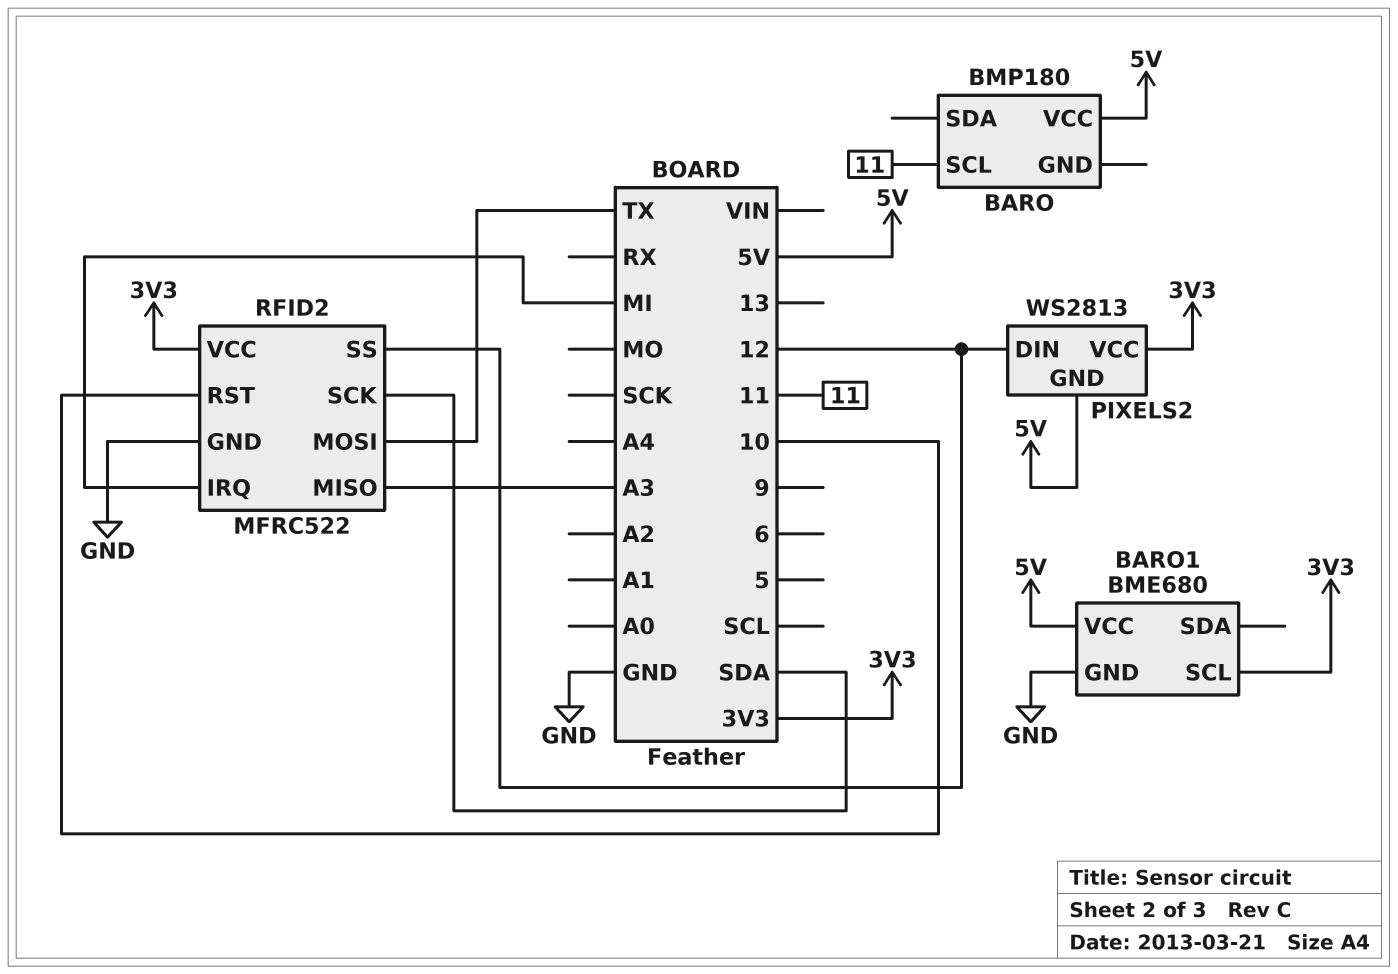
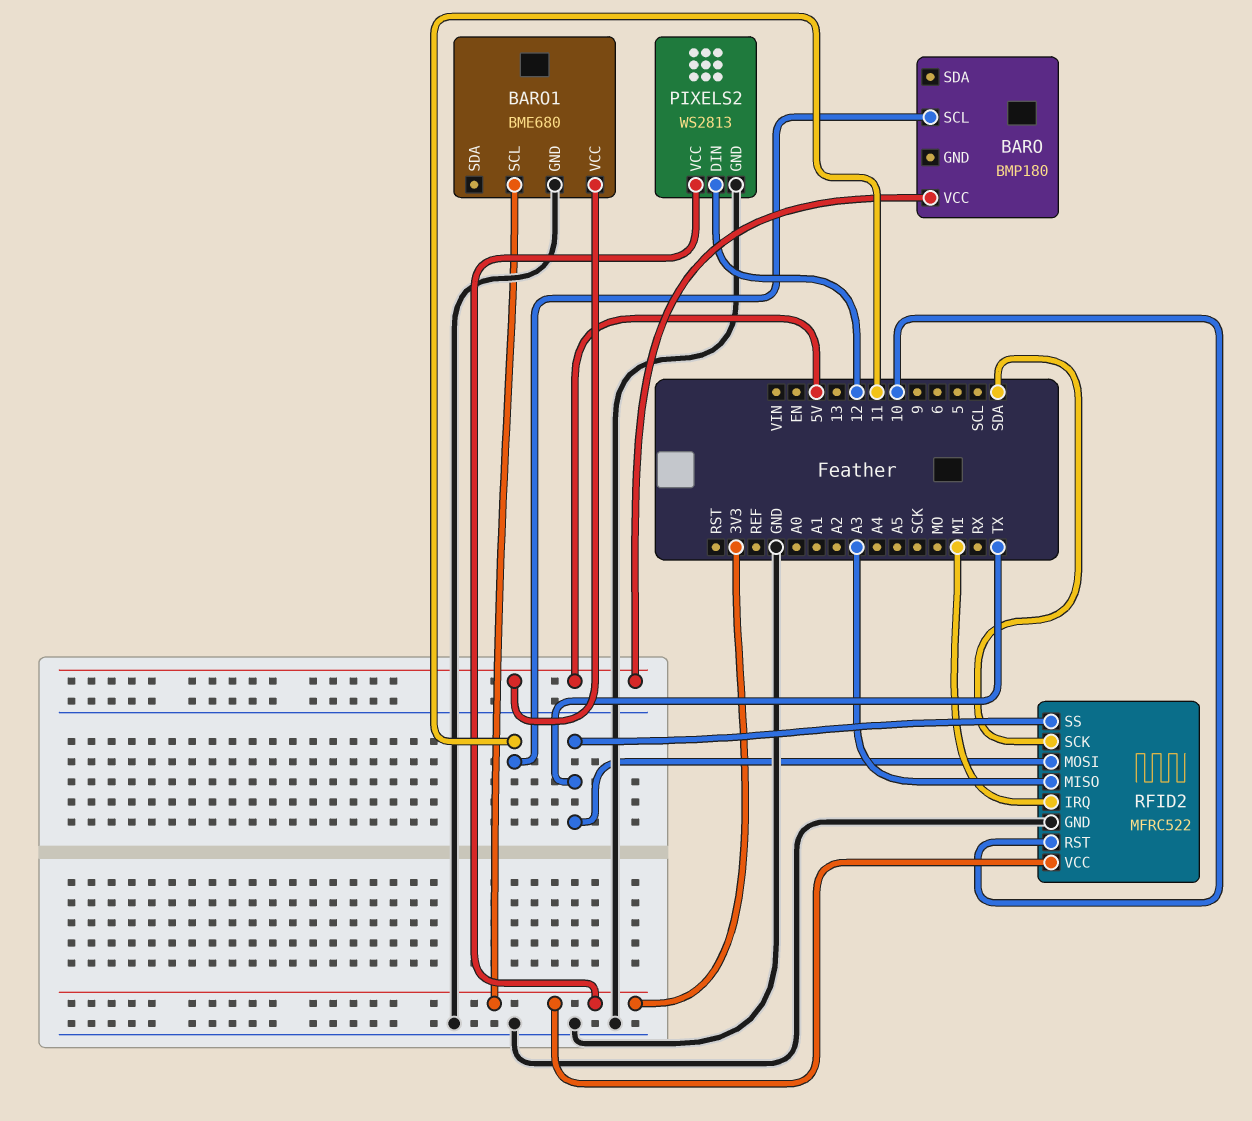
PIXELS2 pin GND: 5V -> GND
RFID2 pin SS: 12 -> TX

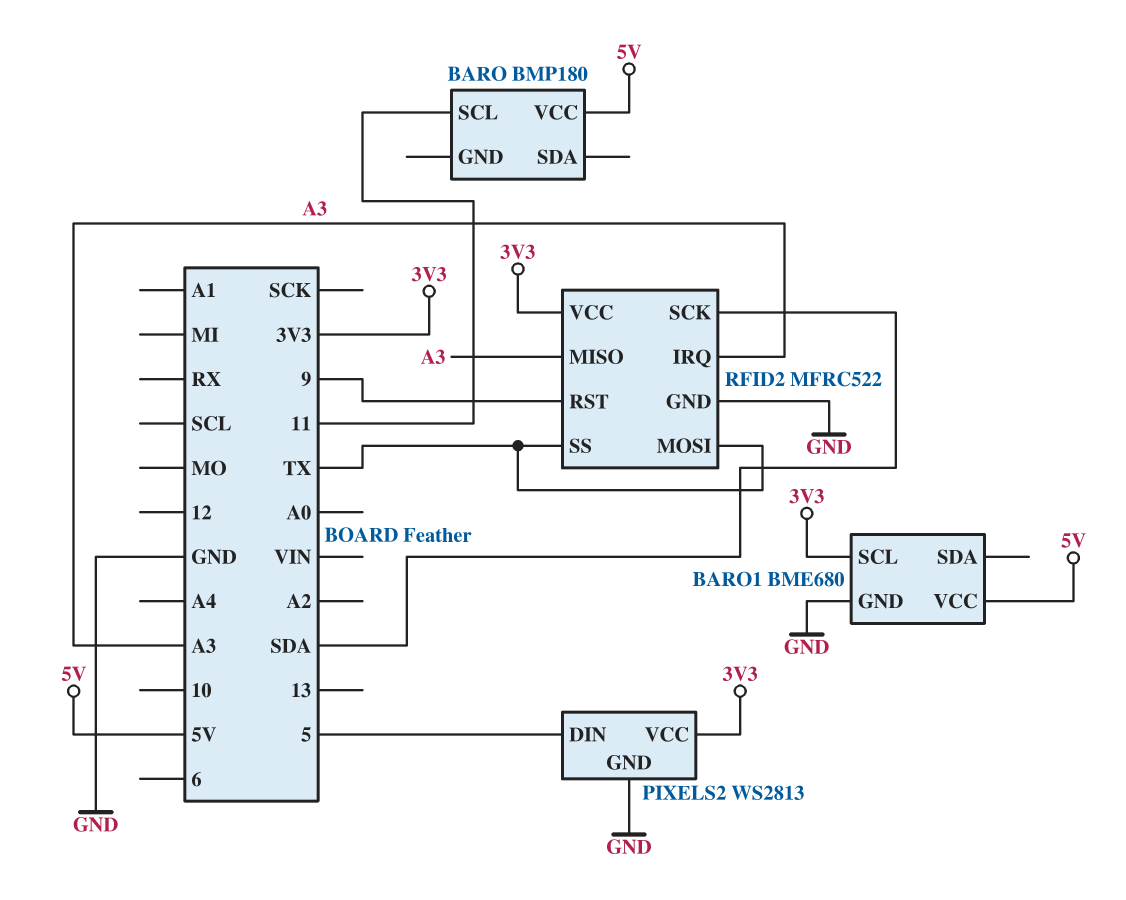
PIXELS2 pin DIN: 12 -> 5
RFID2 pin IRQ: MI -> A3
RFID2 pin RST: 10 -> 9

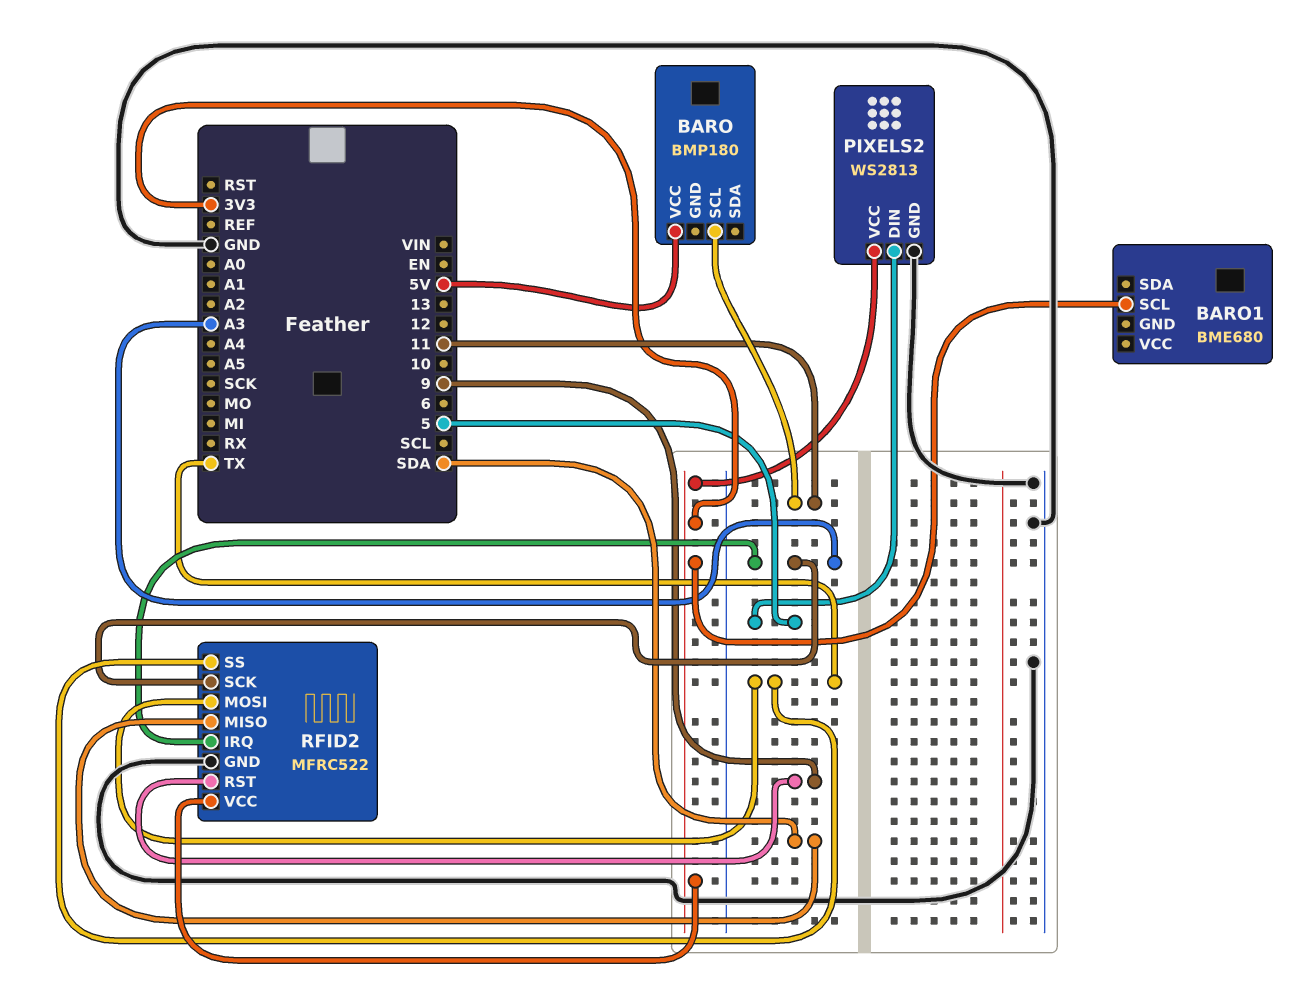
BARO1 pin GND: GND -> none
BARO1 pin VCC: 5V -> none
RFID2 pin MISO: A3 -> SDA
RFID2 pin SCK: SDA -> A3

